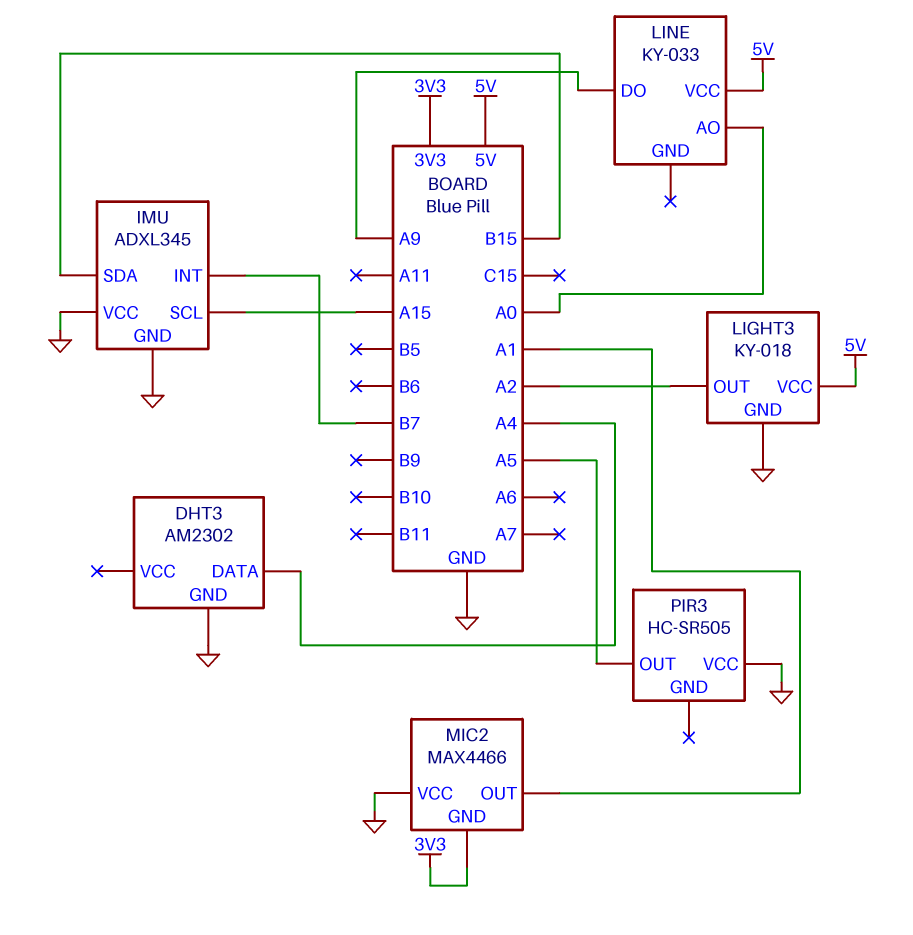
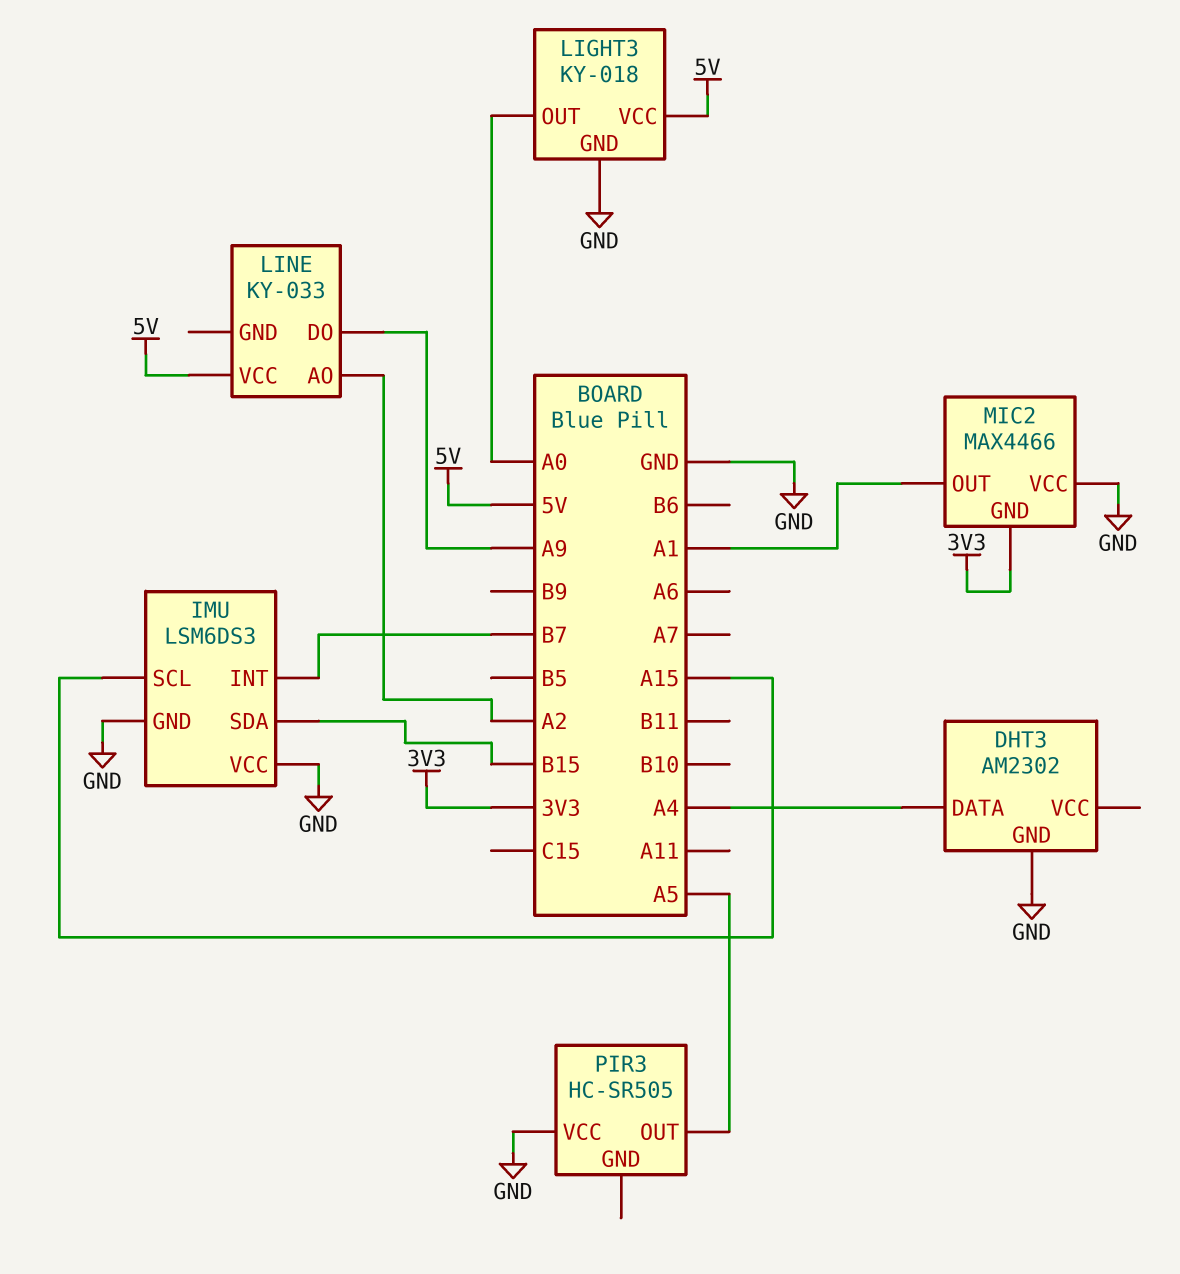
IMU: ADXL345 -> LSM6DS3
LIGHT3 pin OUT: A2 -> A0
LINE pin AO: A0 -> A2

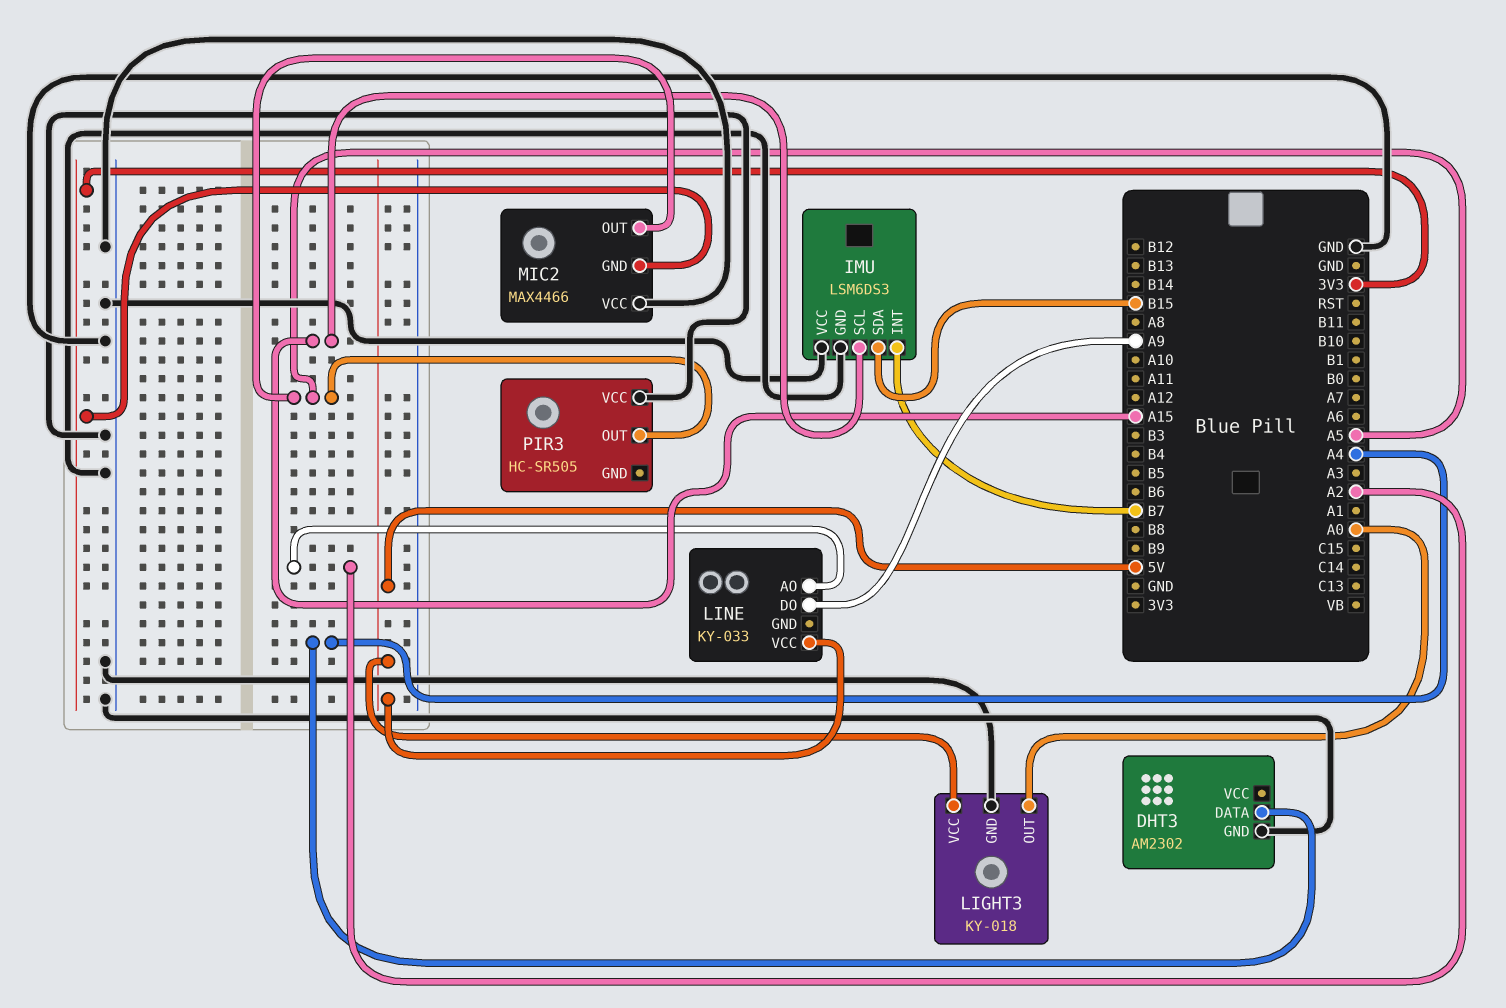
MIC2 pin OUT: A1 -> A5

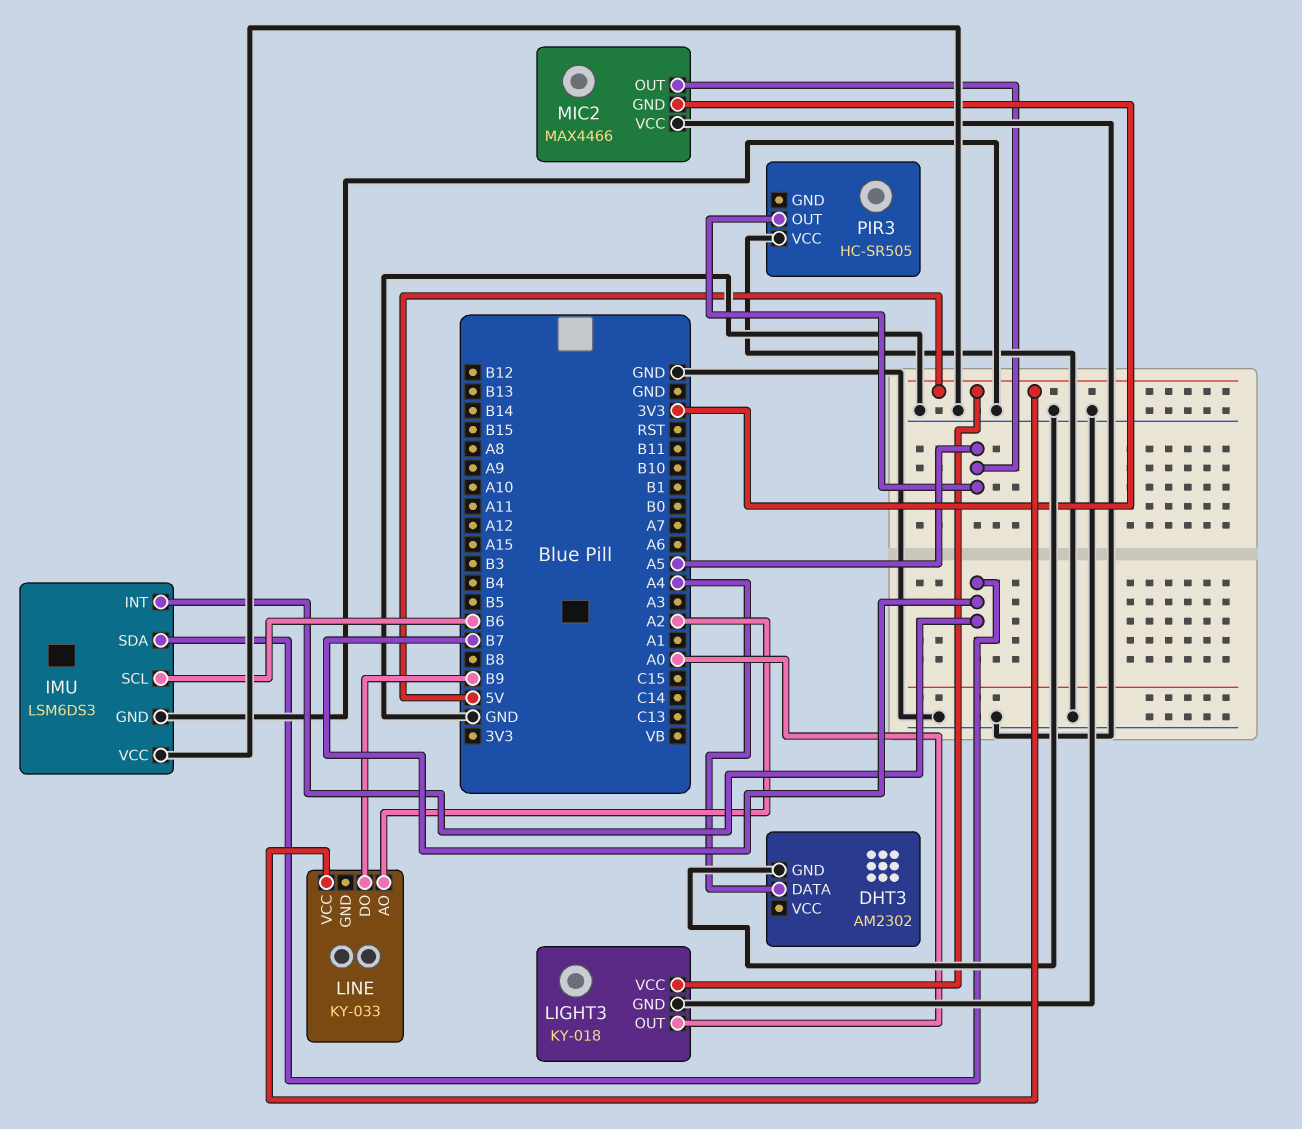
IMU pin SCL: A15 -> B6
IMU pin SDA: B15 -> B7
LINE pin DO: A9 -> B9

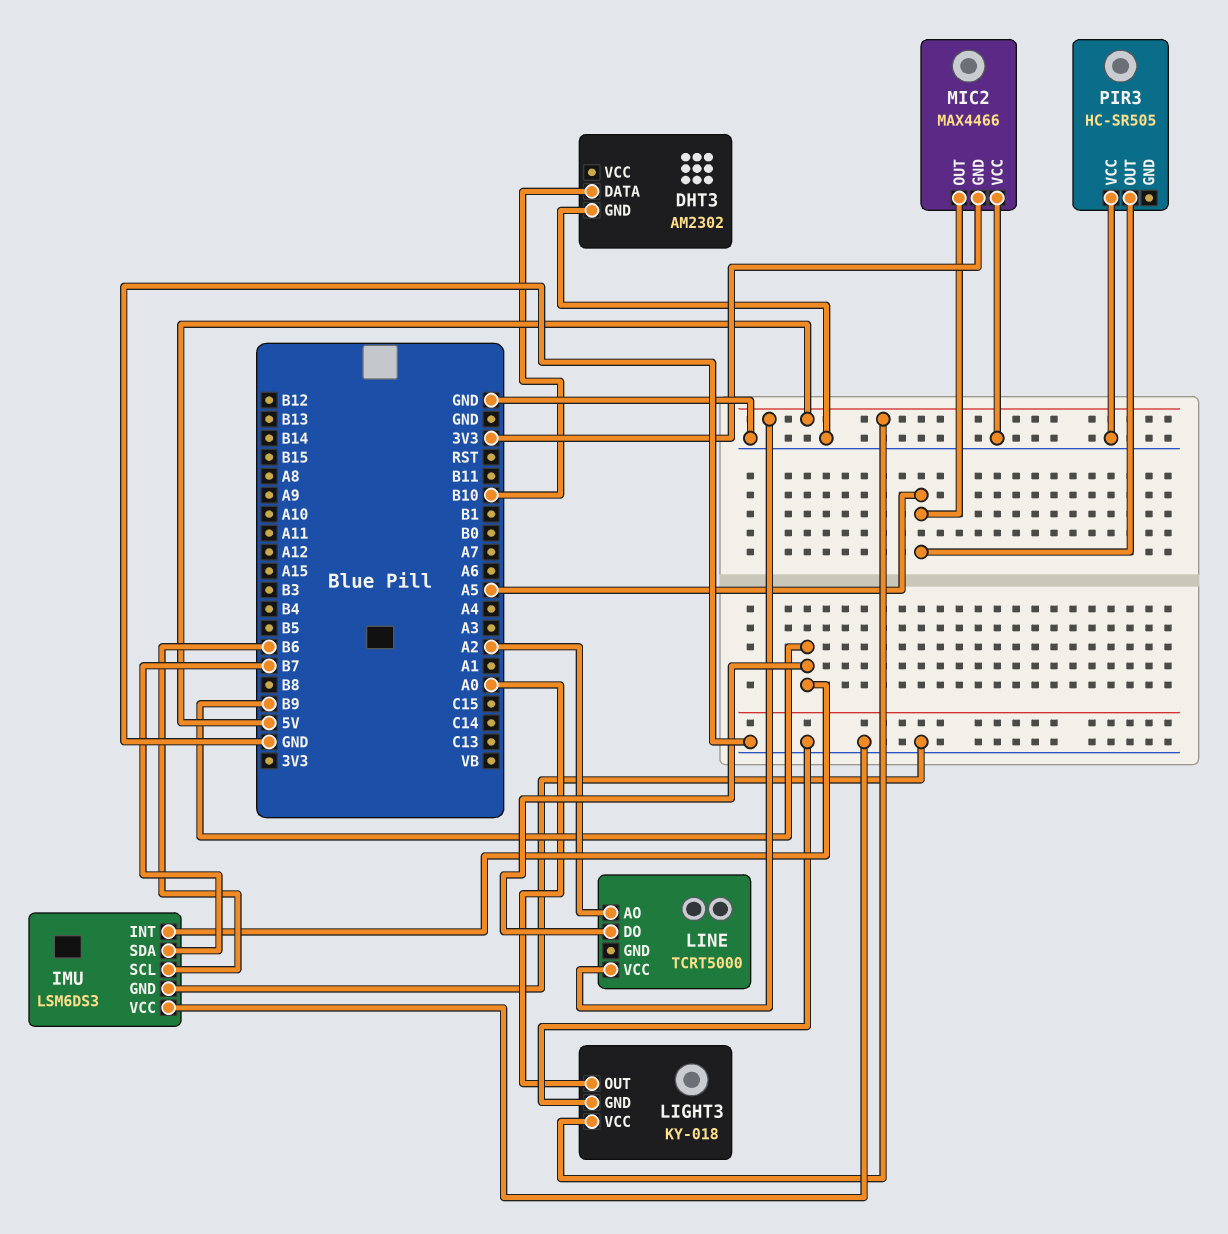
DHT3 pin DATA: A4 -> B10
IMU pin INT: B7 -> B9
LINE: KY-033 -> TCRT5000

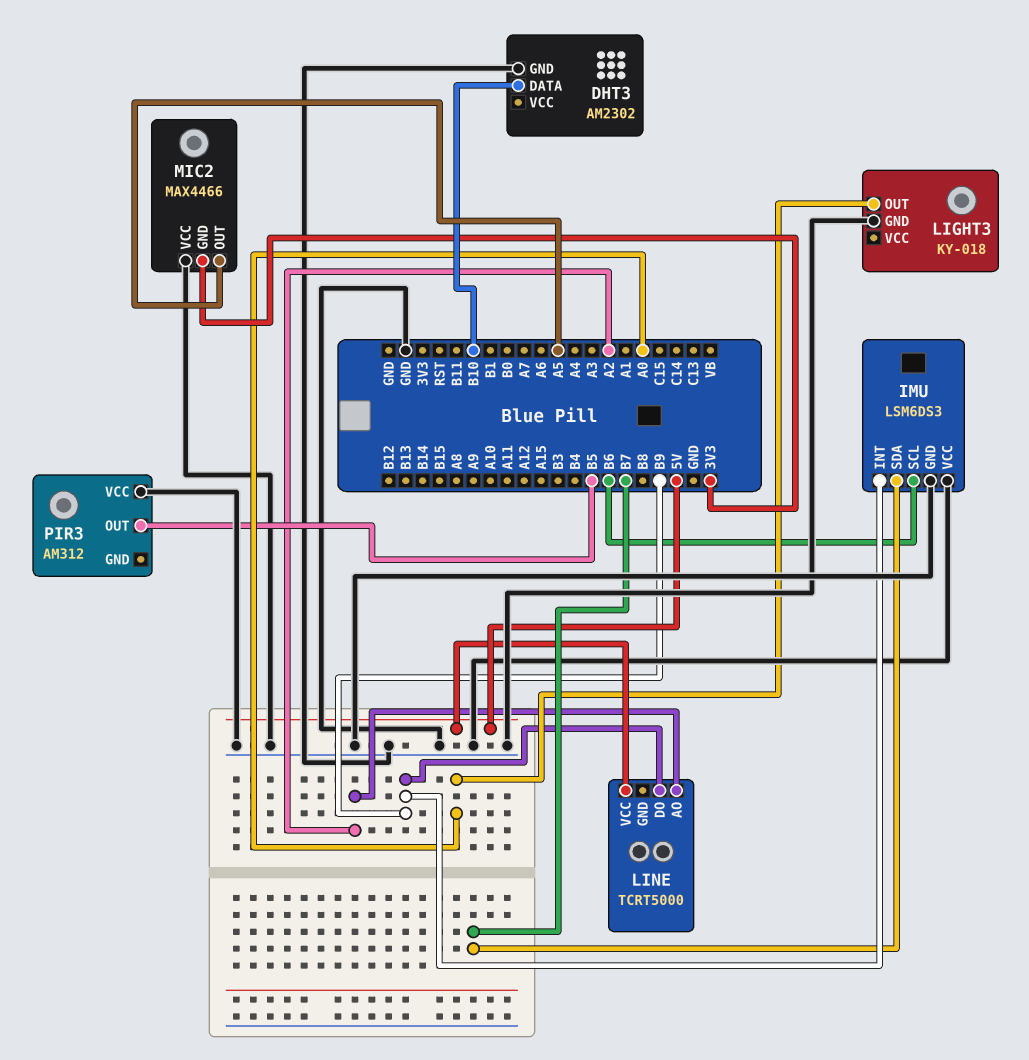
LIGHT3 pin VCC: 5V -> none
PIR3: HC-SR505 -> AM312
PIR3 pin OUT: A5 -> B5

